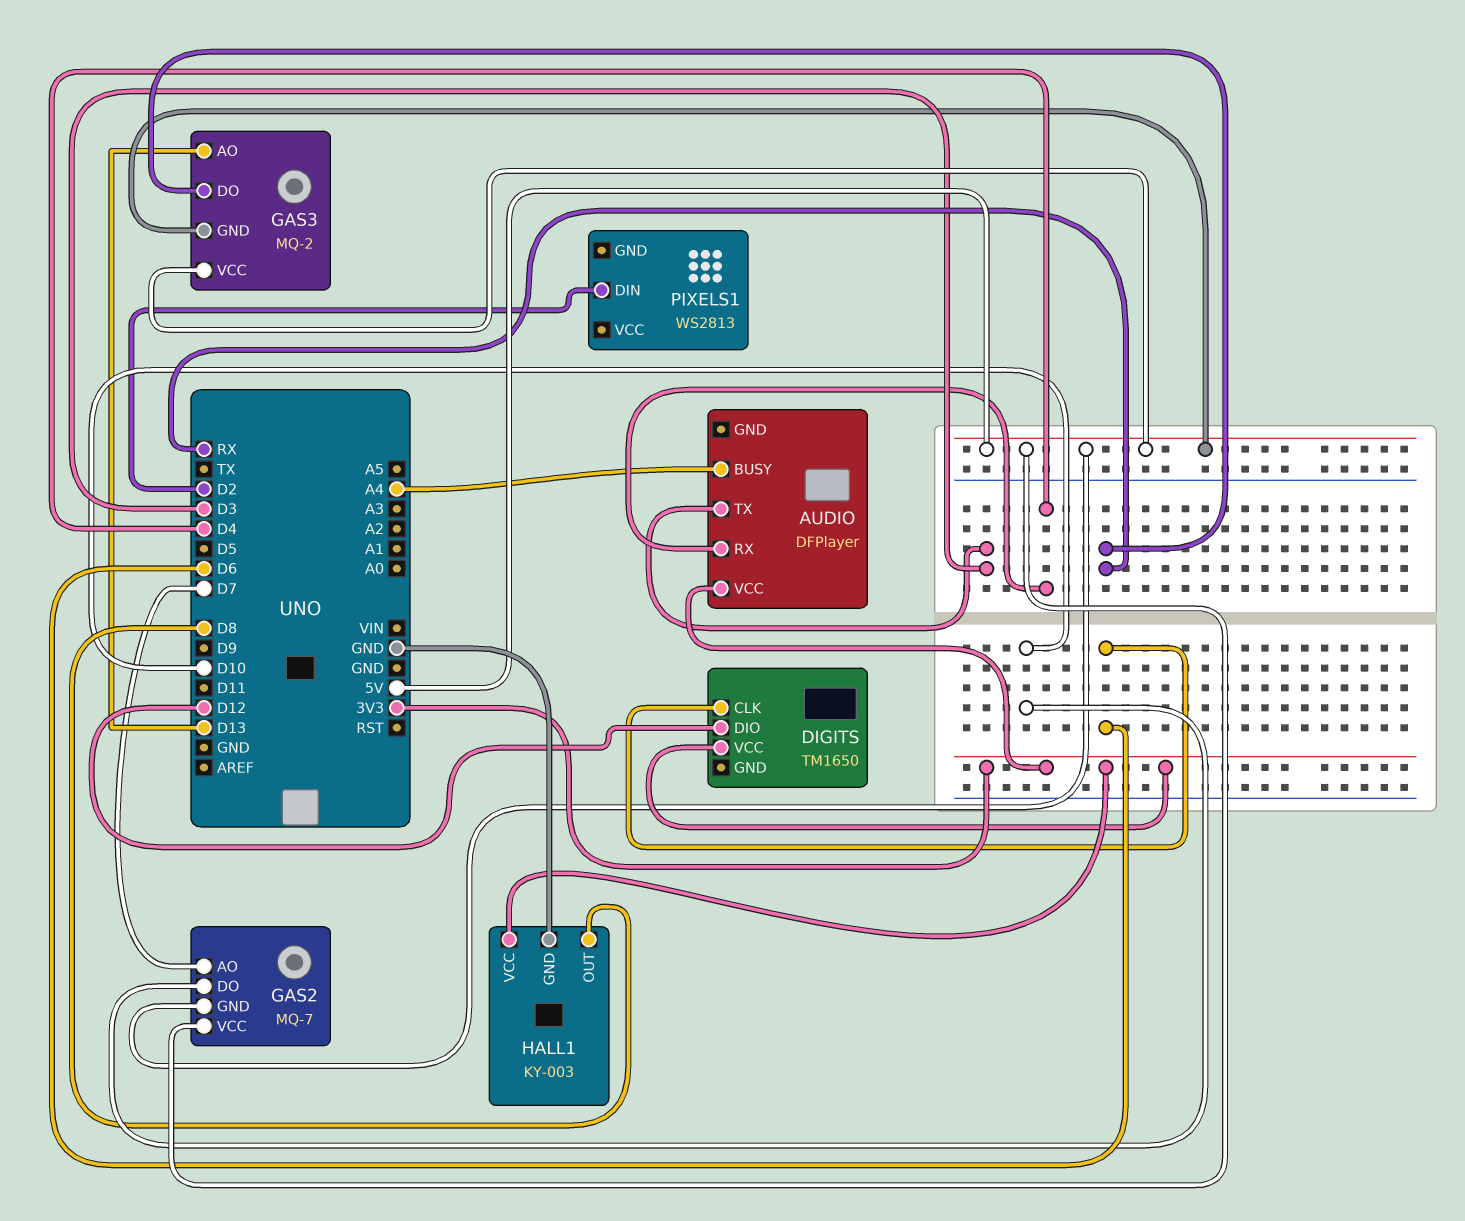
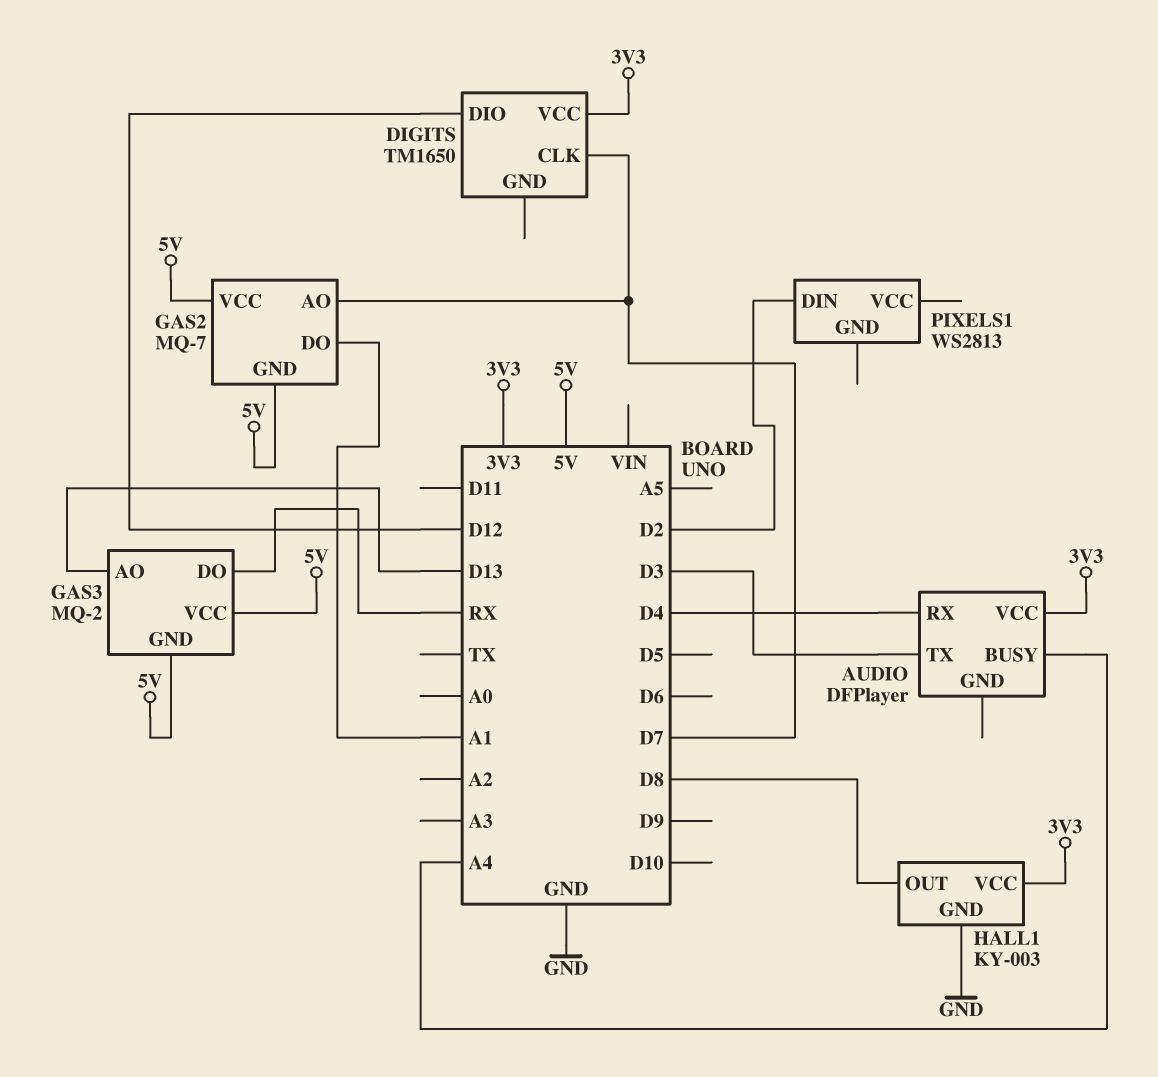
DIGITS pin CLK: D6 -> D7
GAS2 pin DO: D10 -> A1

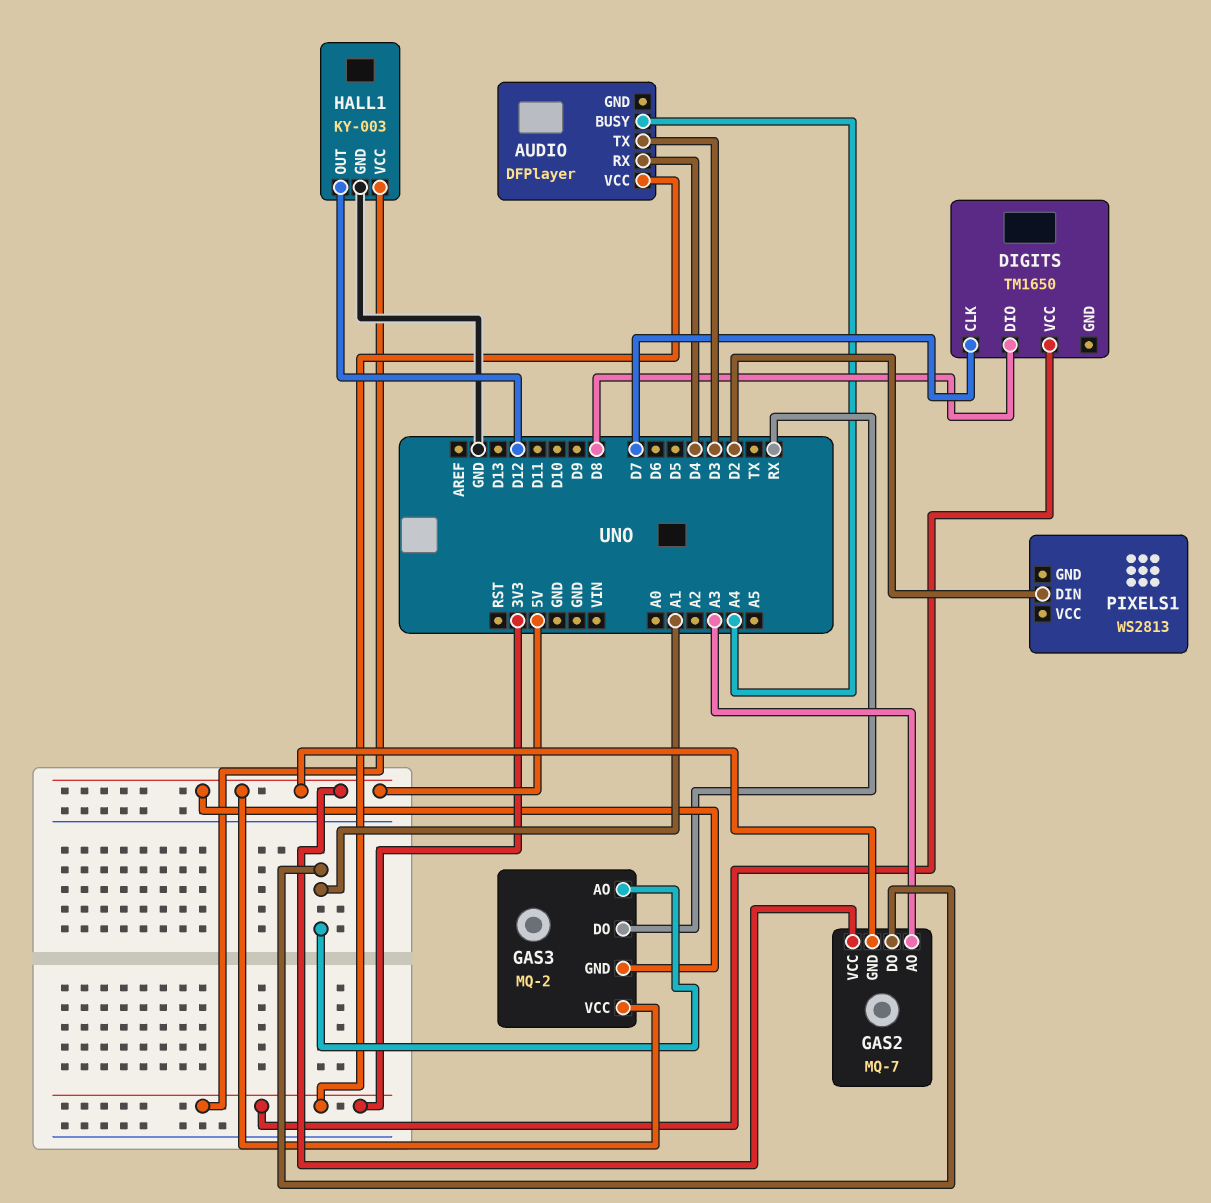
DIGITS pin DIO: D12 -> D8
GAS2 pin AO: D7 -> A3
GAS3 pin AO: D13 -> A1
HALL1 pin OUT: D8 -> D12

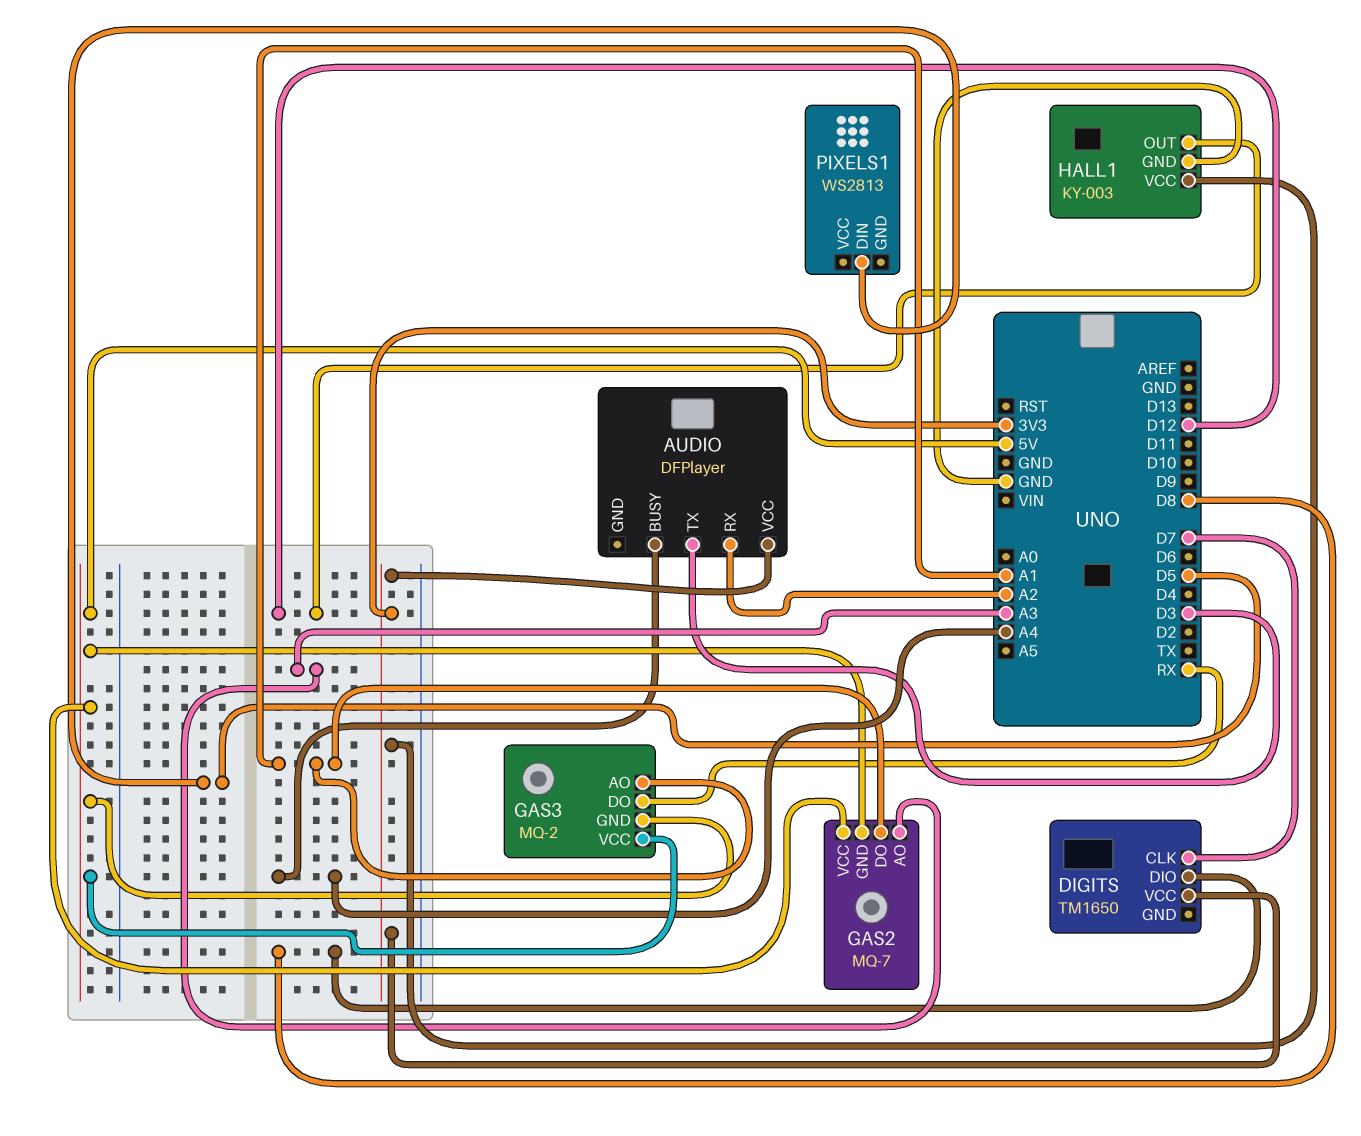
AUDIO pin RX: D4 -> A2
PIXELS1 pin DIN: D2 -> D5

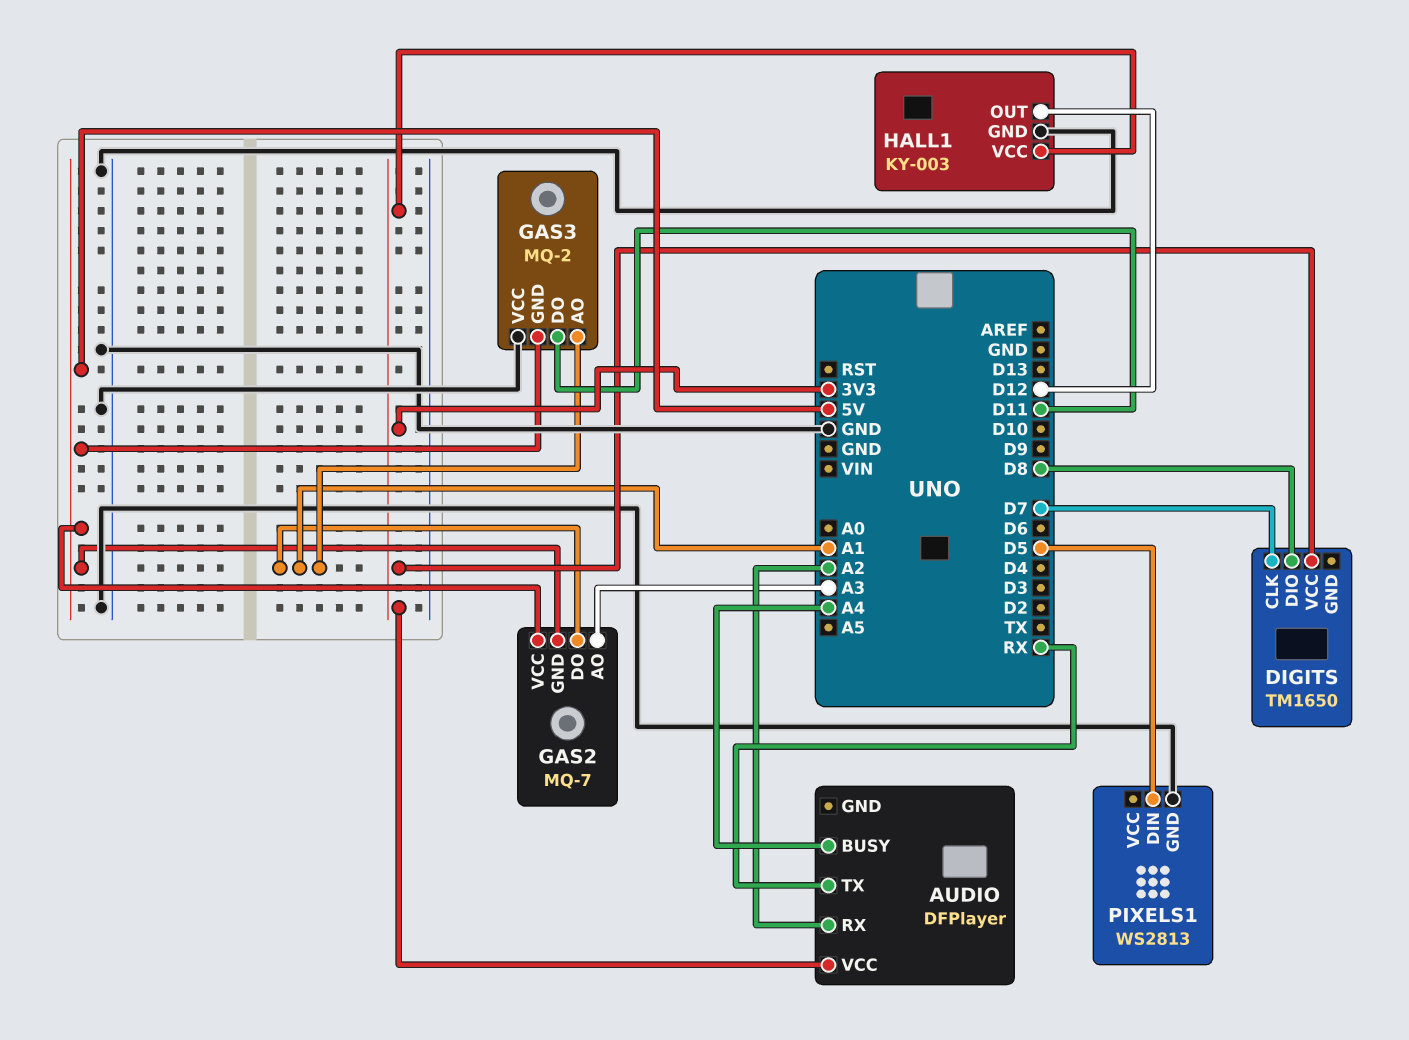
AUDIO pin TX: D3 -> RX
GAS3 pin DO: RX -> D11
GAS3 pin VCC: 5V -> GND
PIXELS1 pin GND: none -> GND

